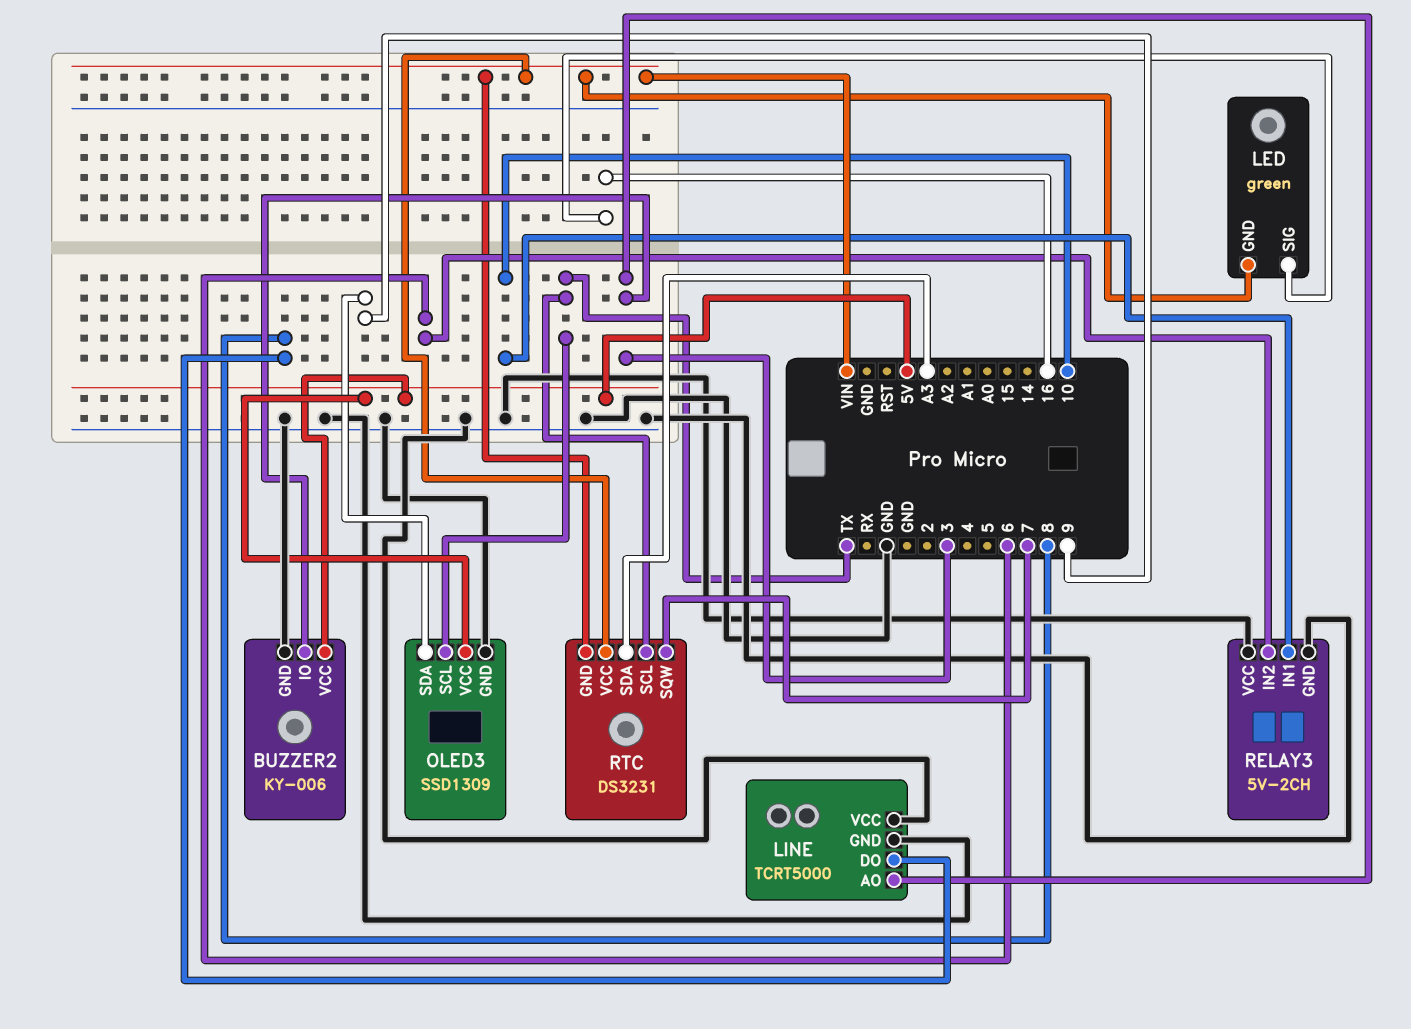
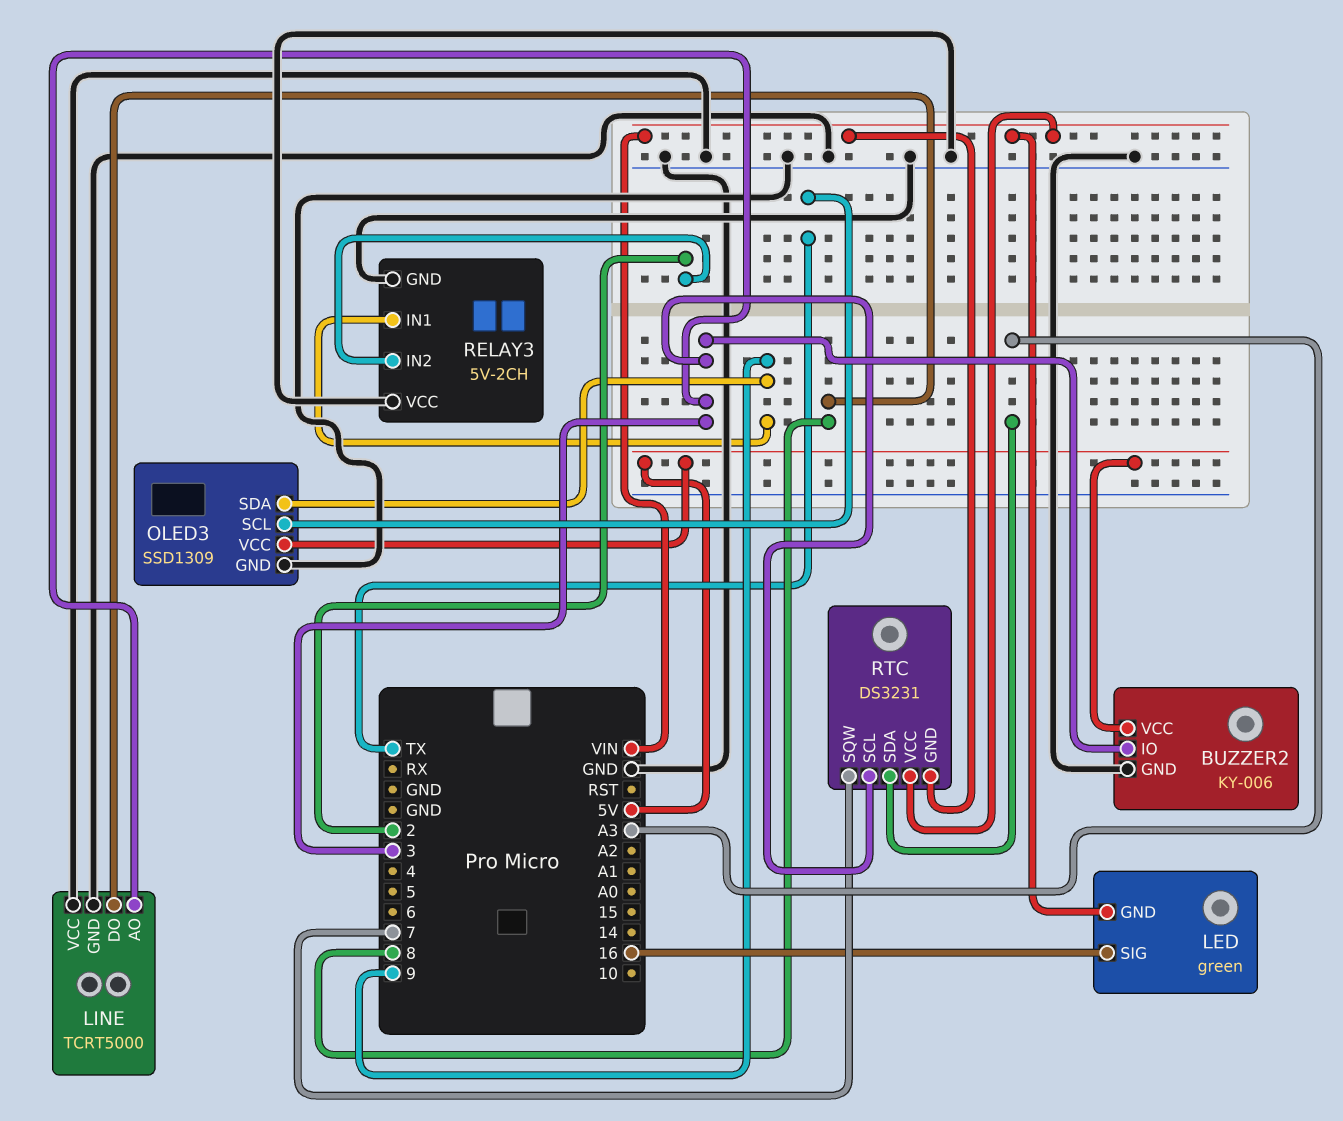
RELAY3 pin IN1: 10 -> 9
RELAY3 pin IN2: 6 -> 2
RTC pin SCL: TX -> 3

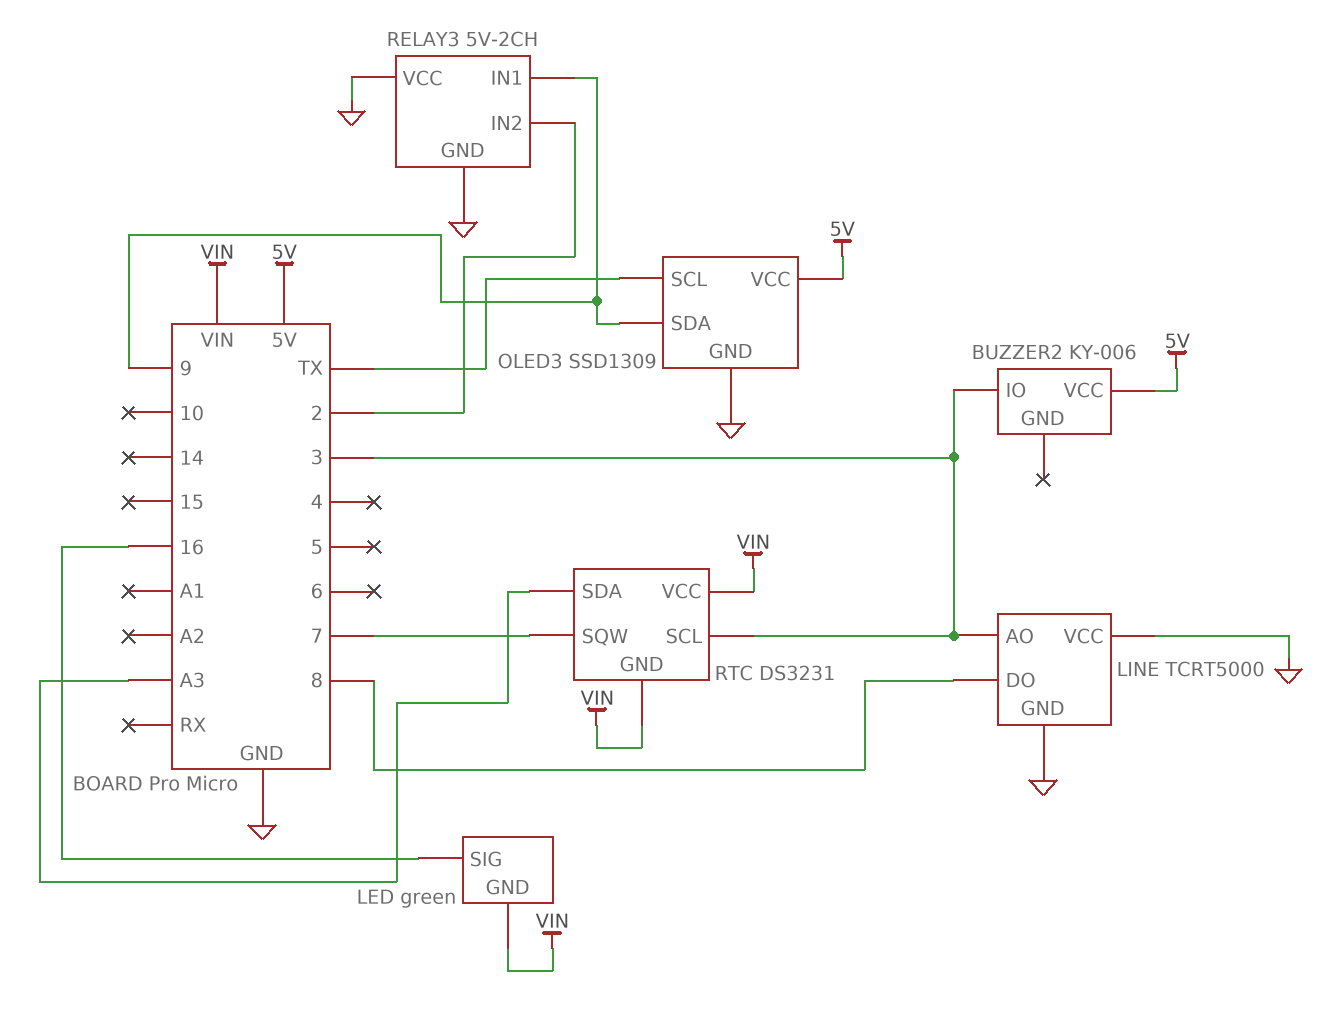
BUZZER2 pin GND: GND -> none

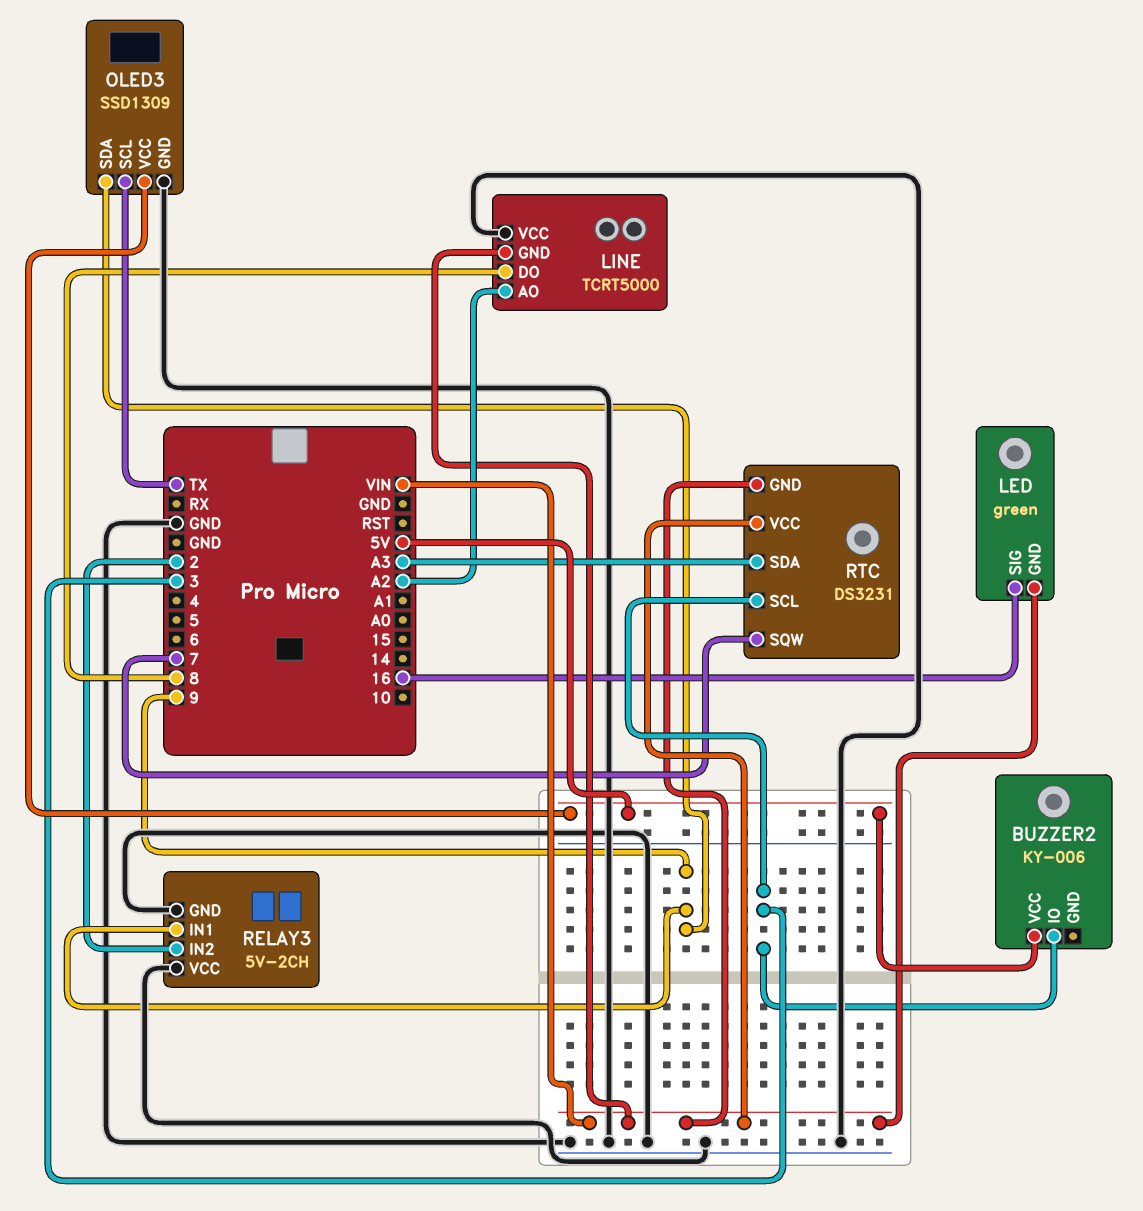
LINE pin AO: 3 -> A2
LINE pin GND: GND -> VIN

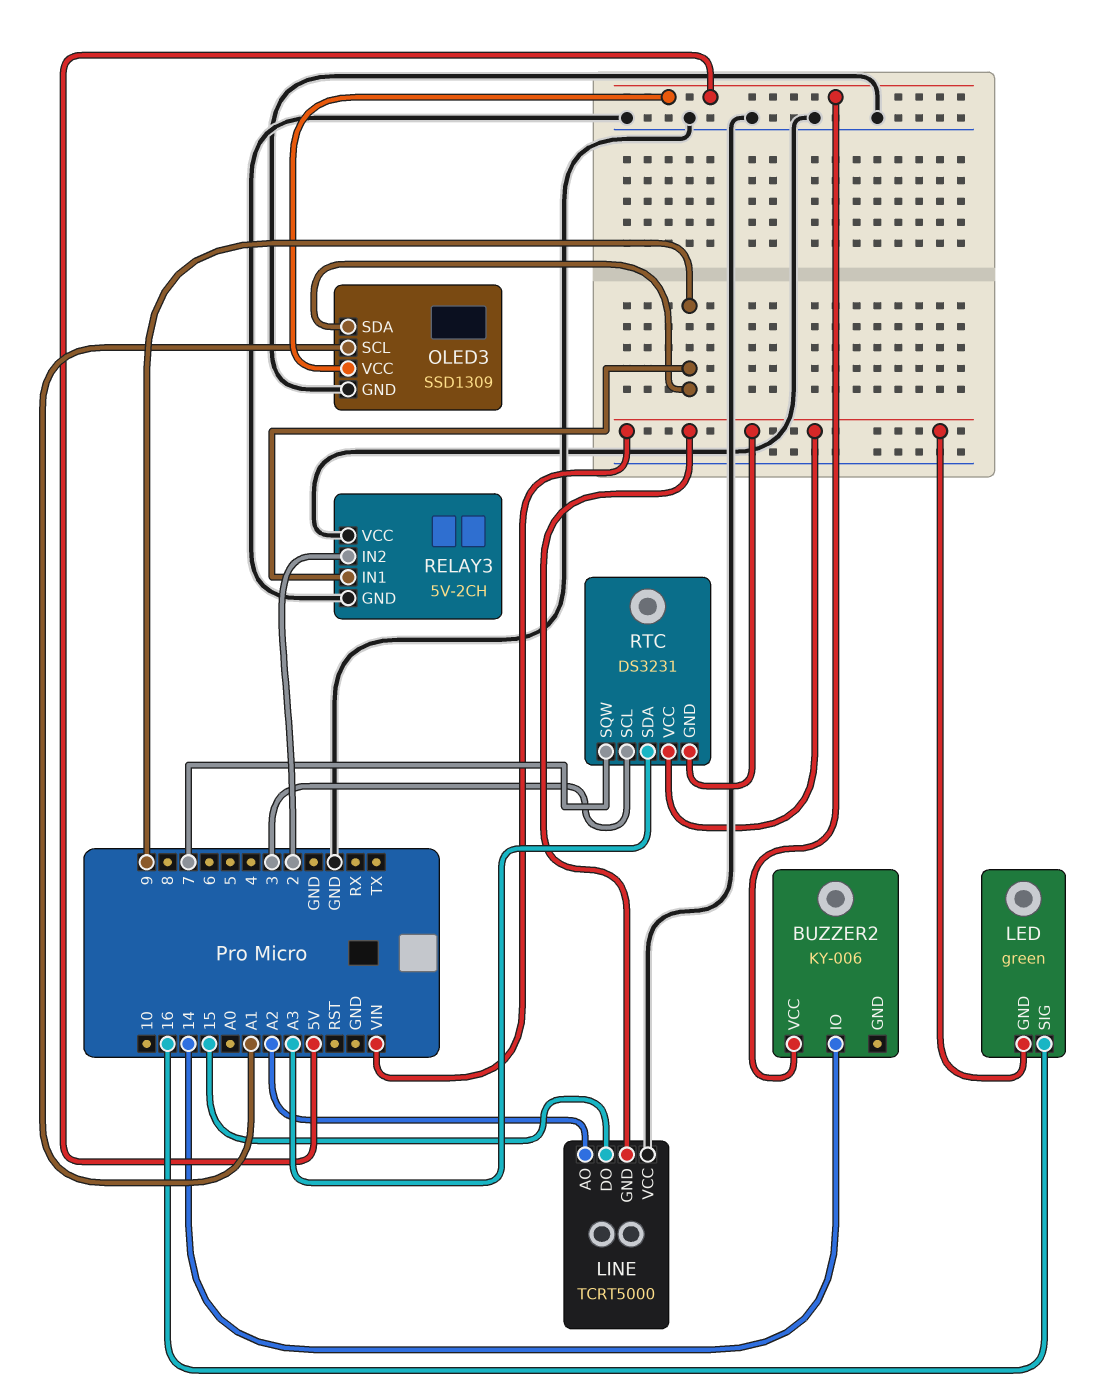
BUZZER2 pin IO: 3 -> 14
LINE pin DO: 8 -> 15
OLED3 pin SCL: TX -> A1

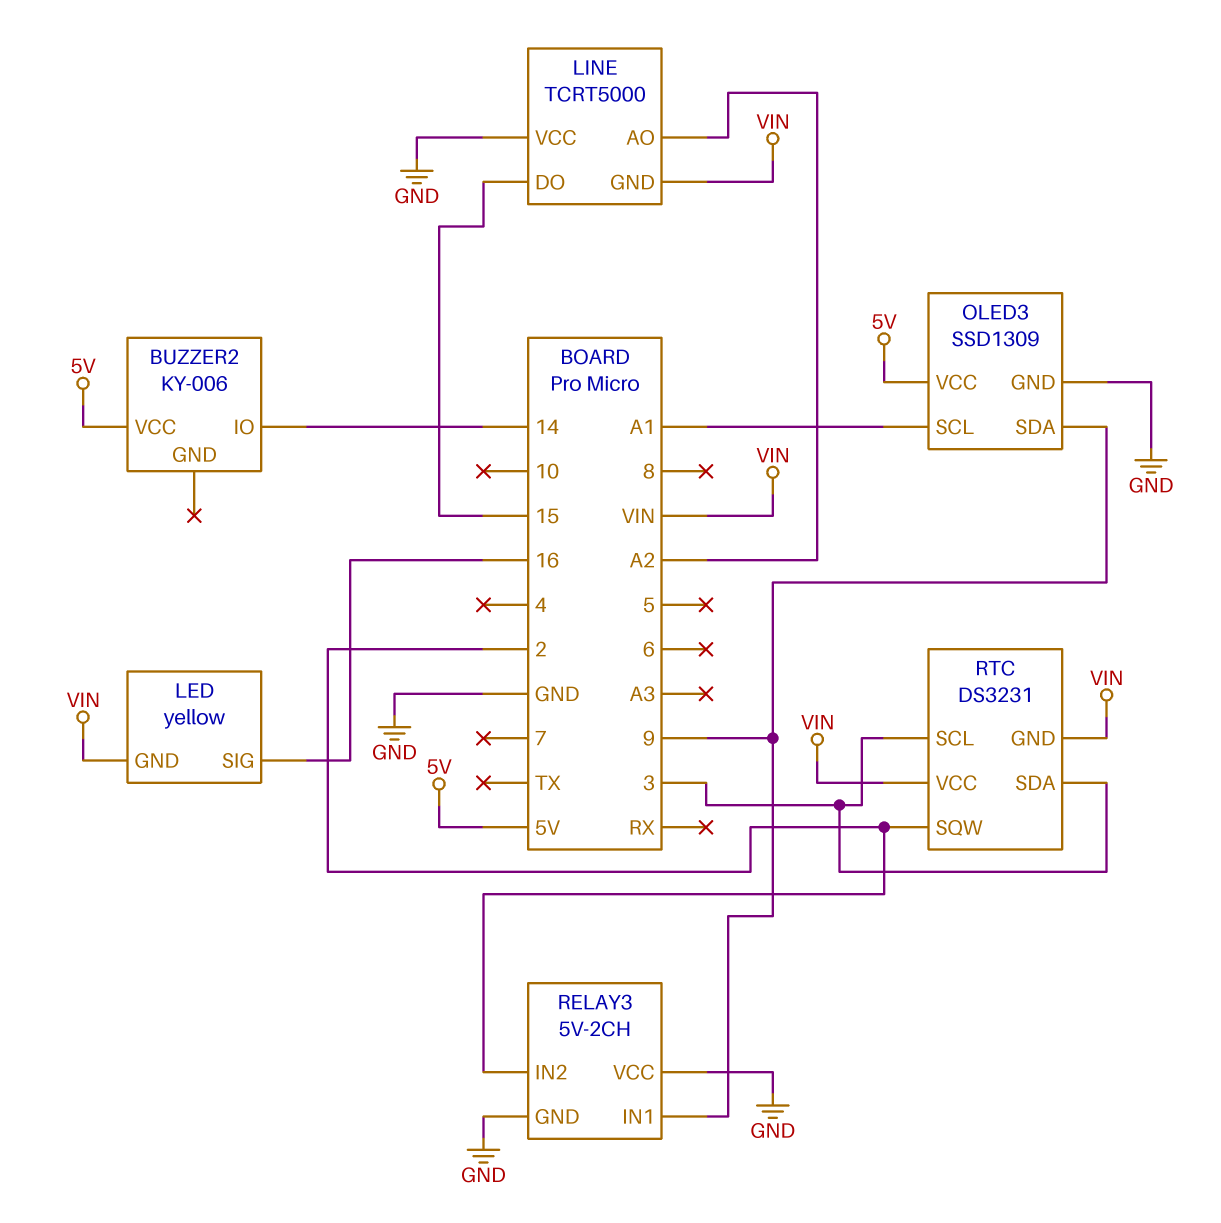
LED: green -> yellow
RTC pin SDA: A3 -> 3
RTC pin SQW: 7 -> 2

